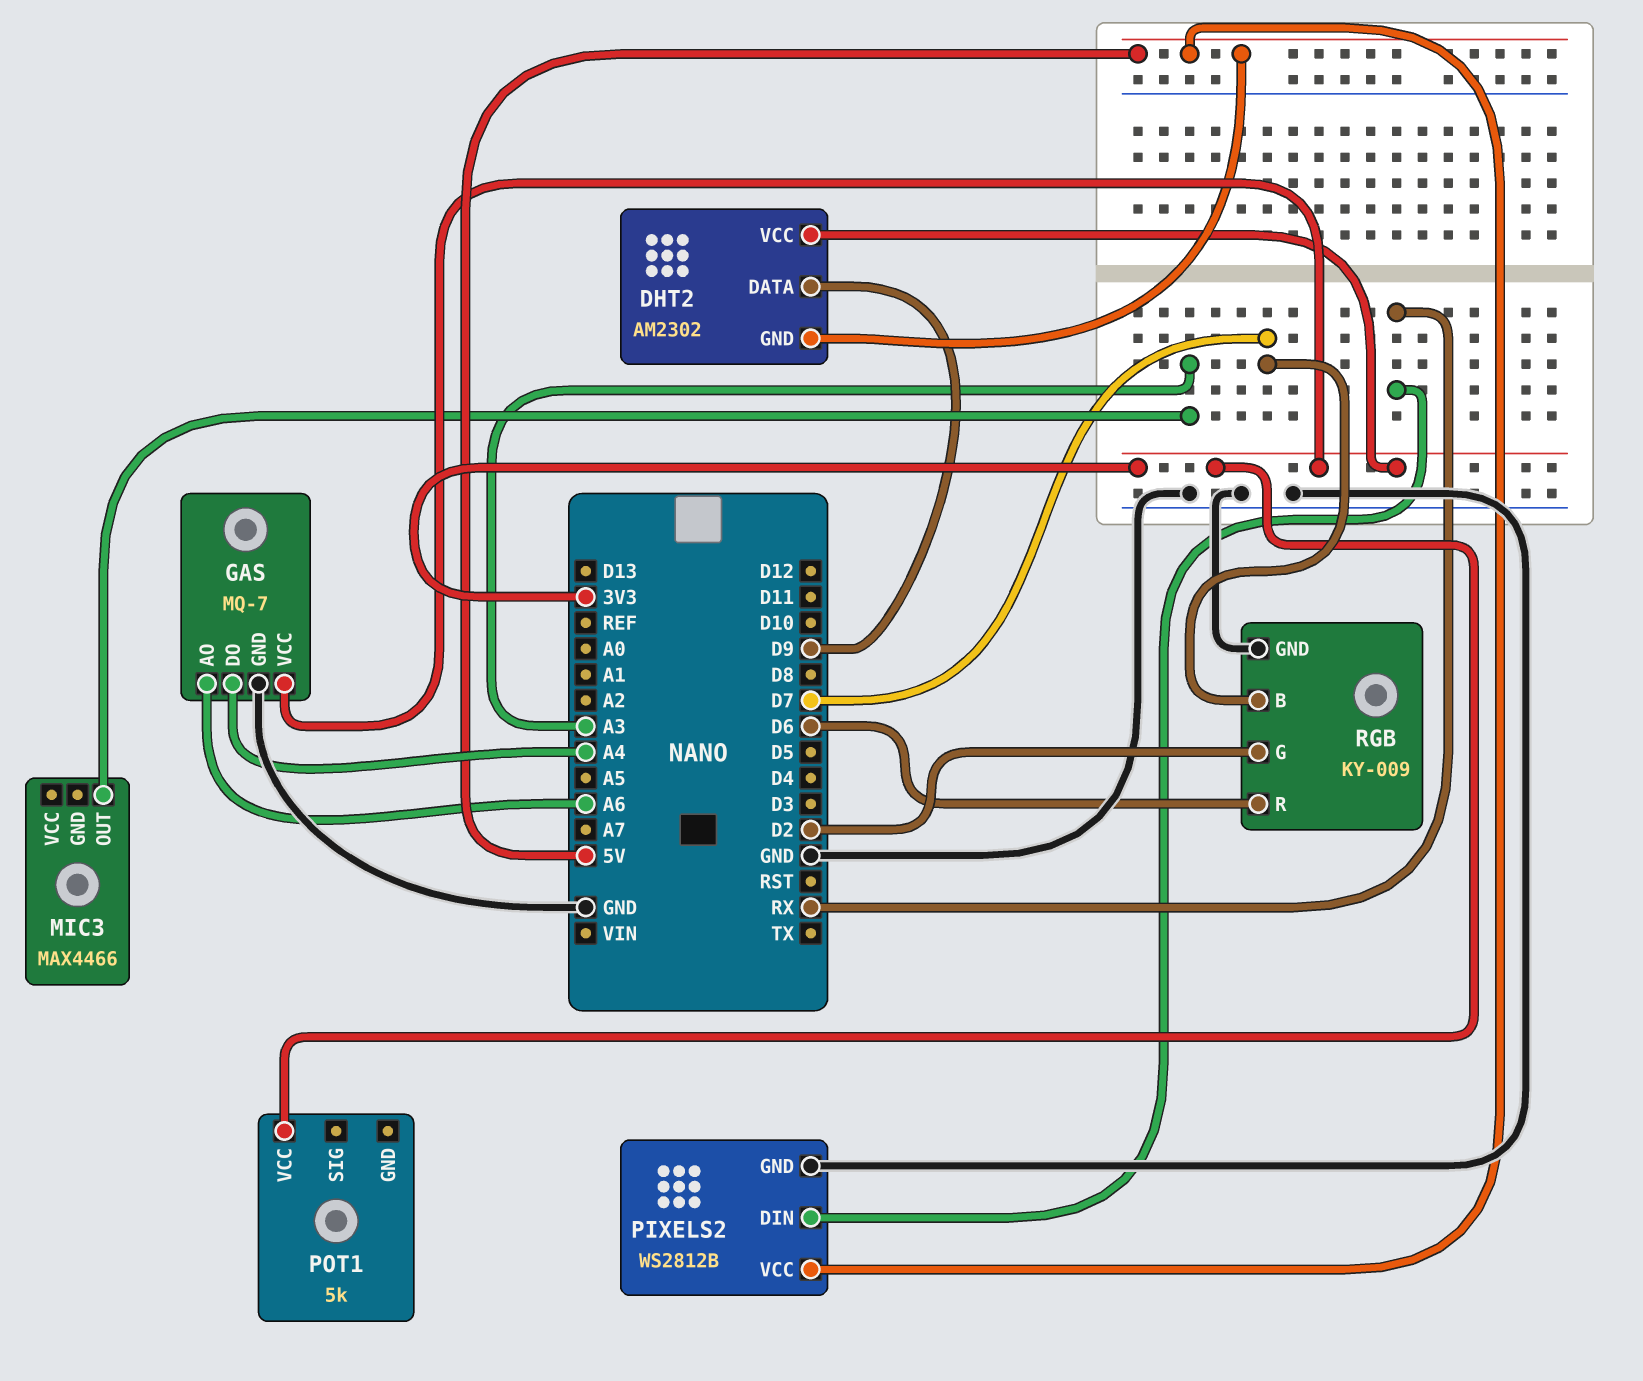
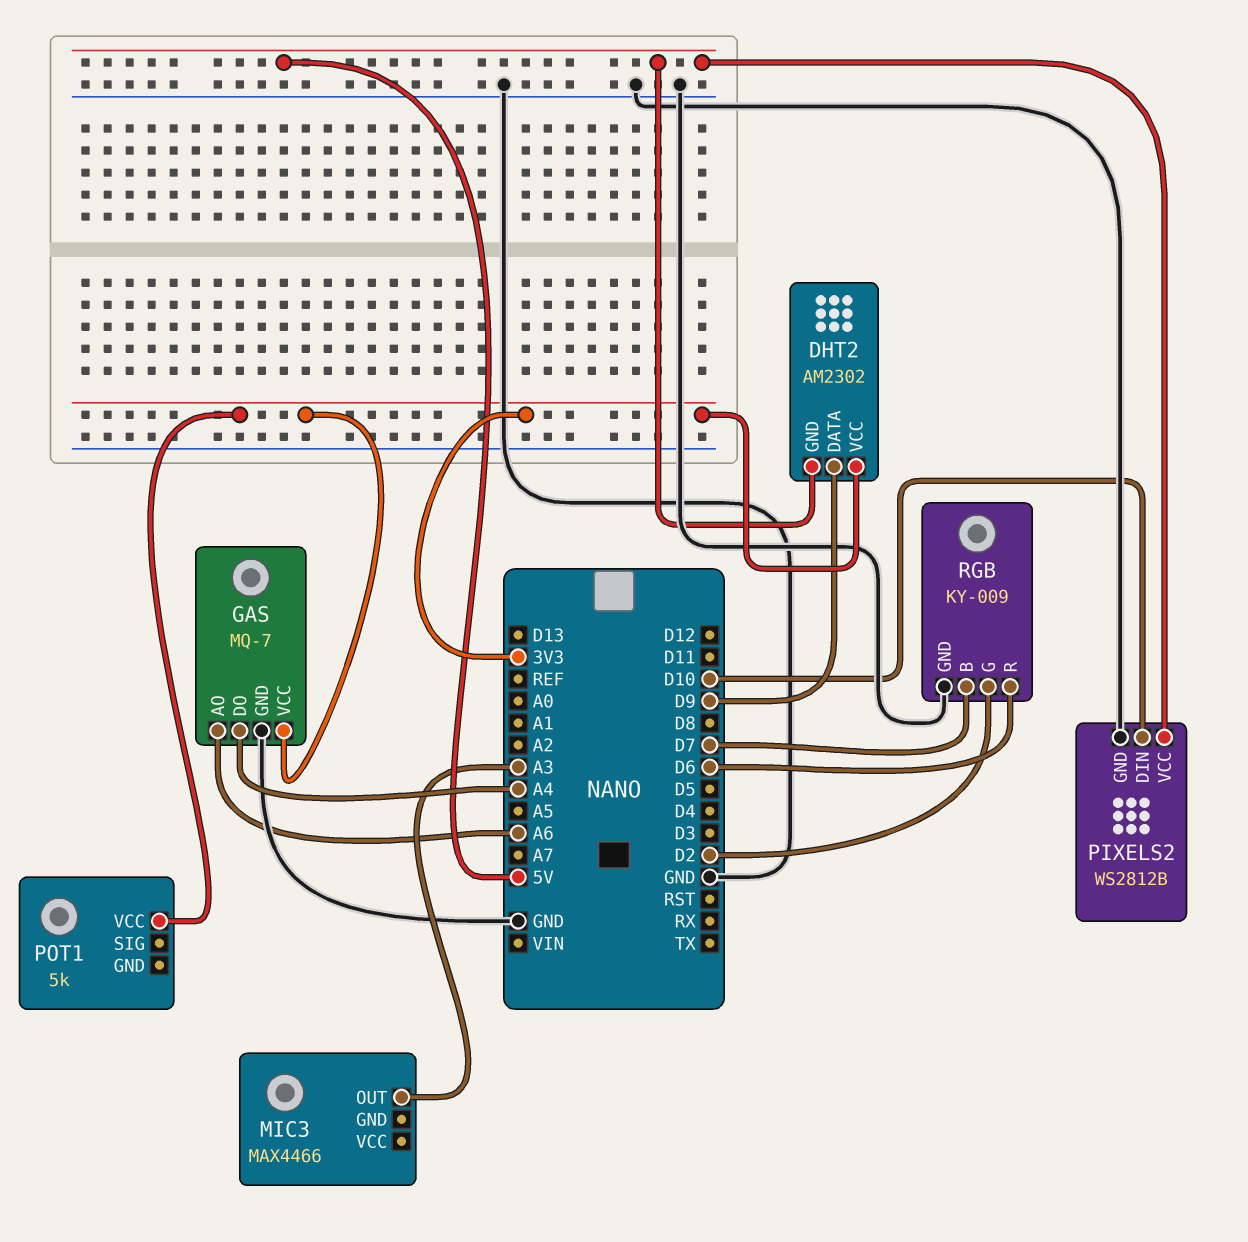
PIXELS2 pin DIN: RX -> D10

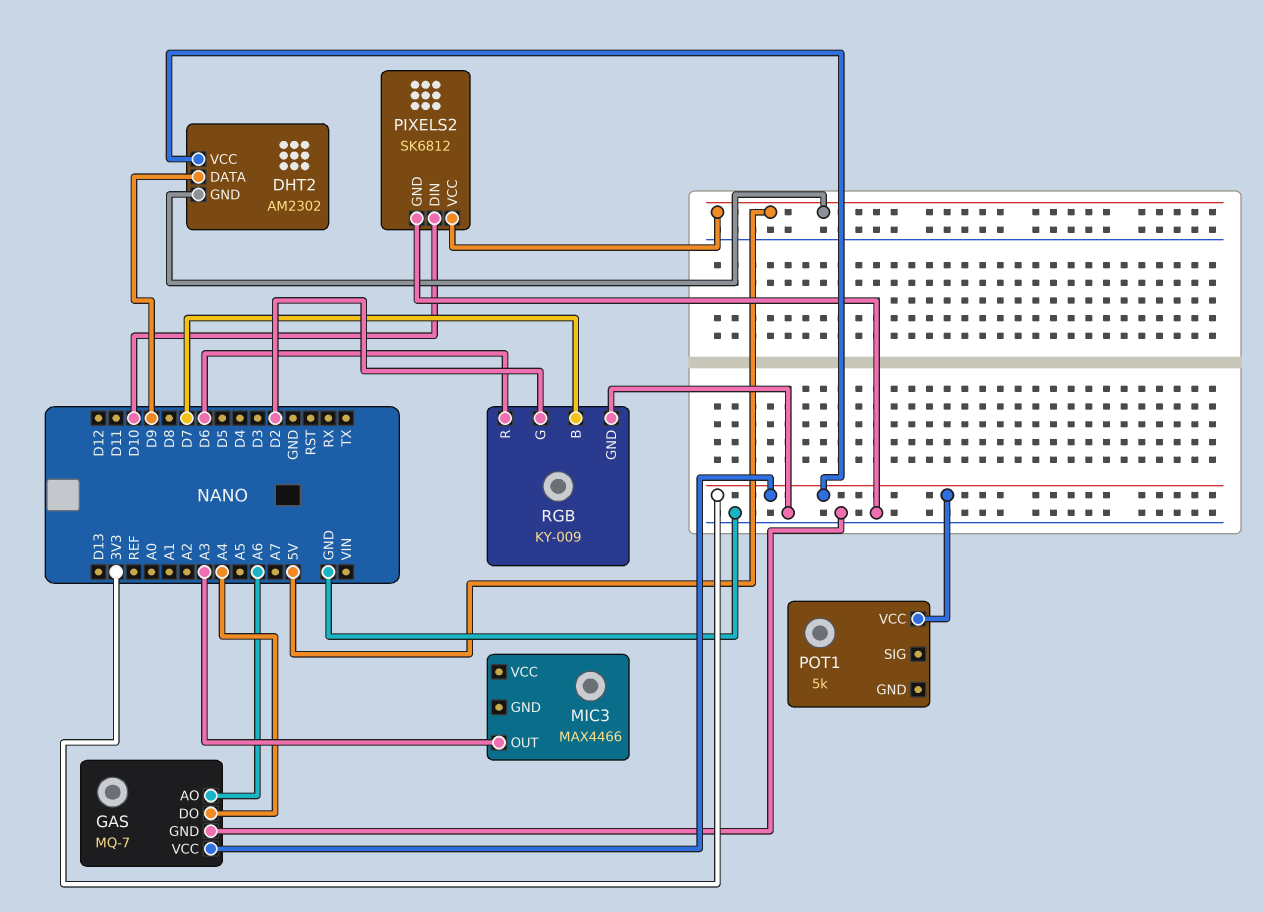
PIXELS2: WS2812B -> SK6812

